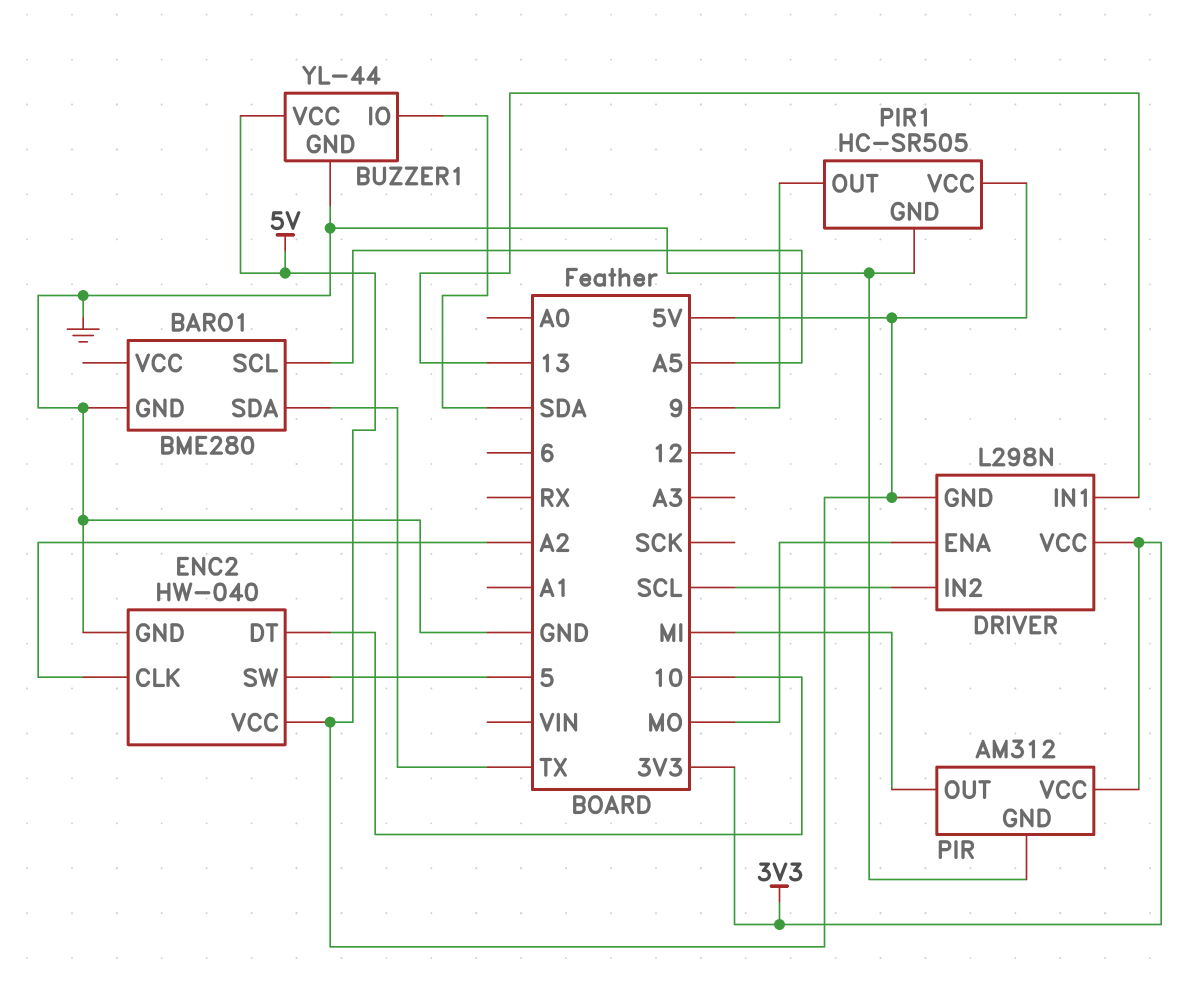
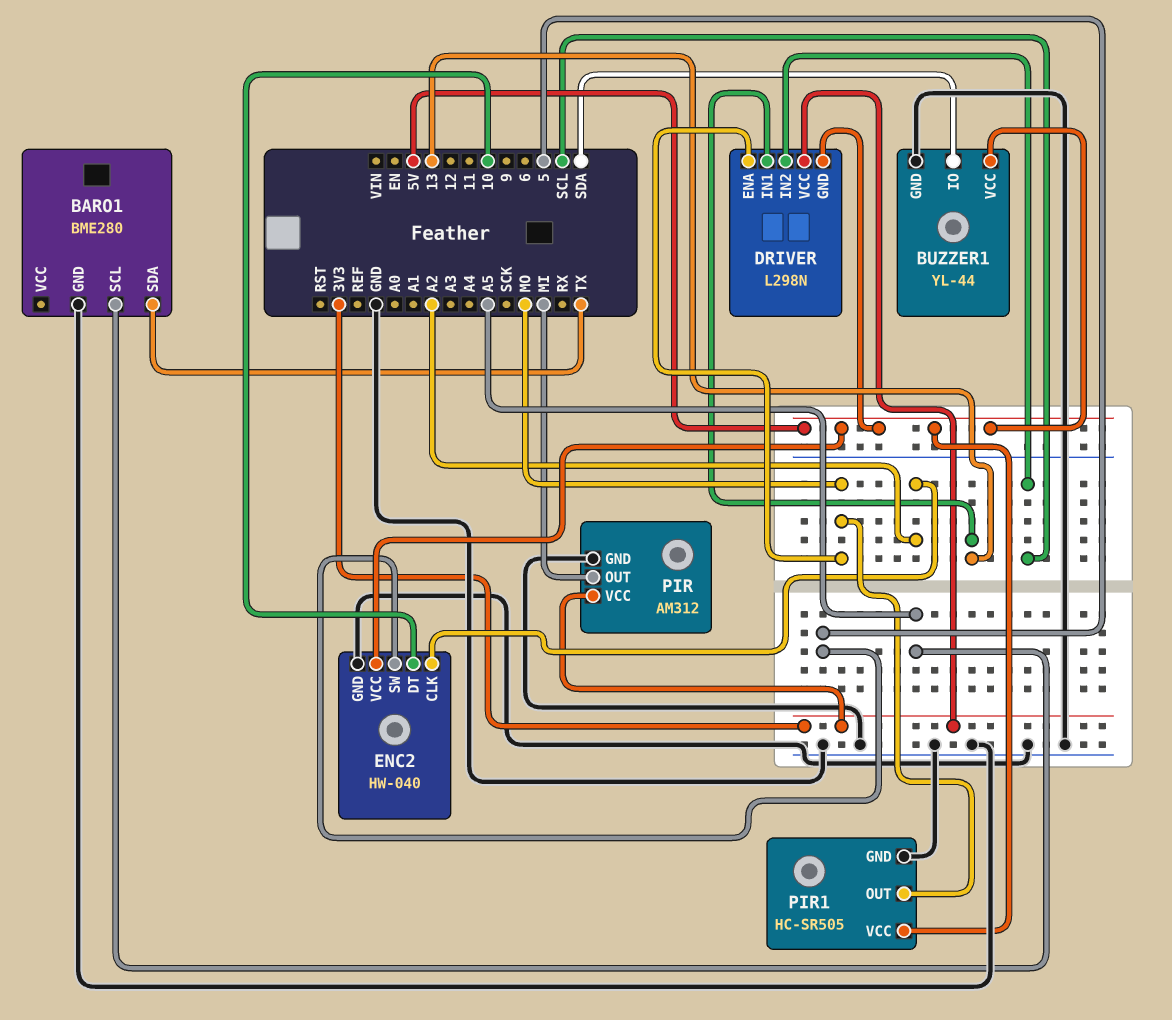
PIR1 pin OUT: 9 -> MO

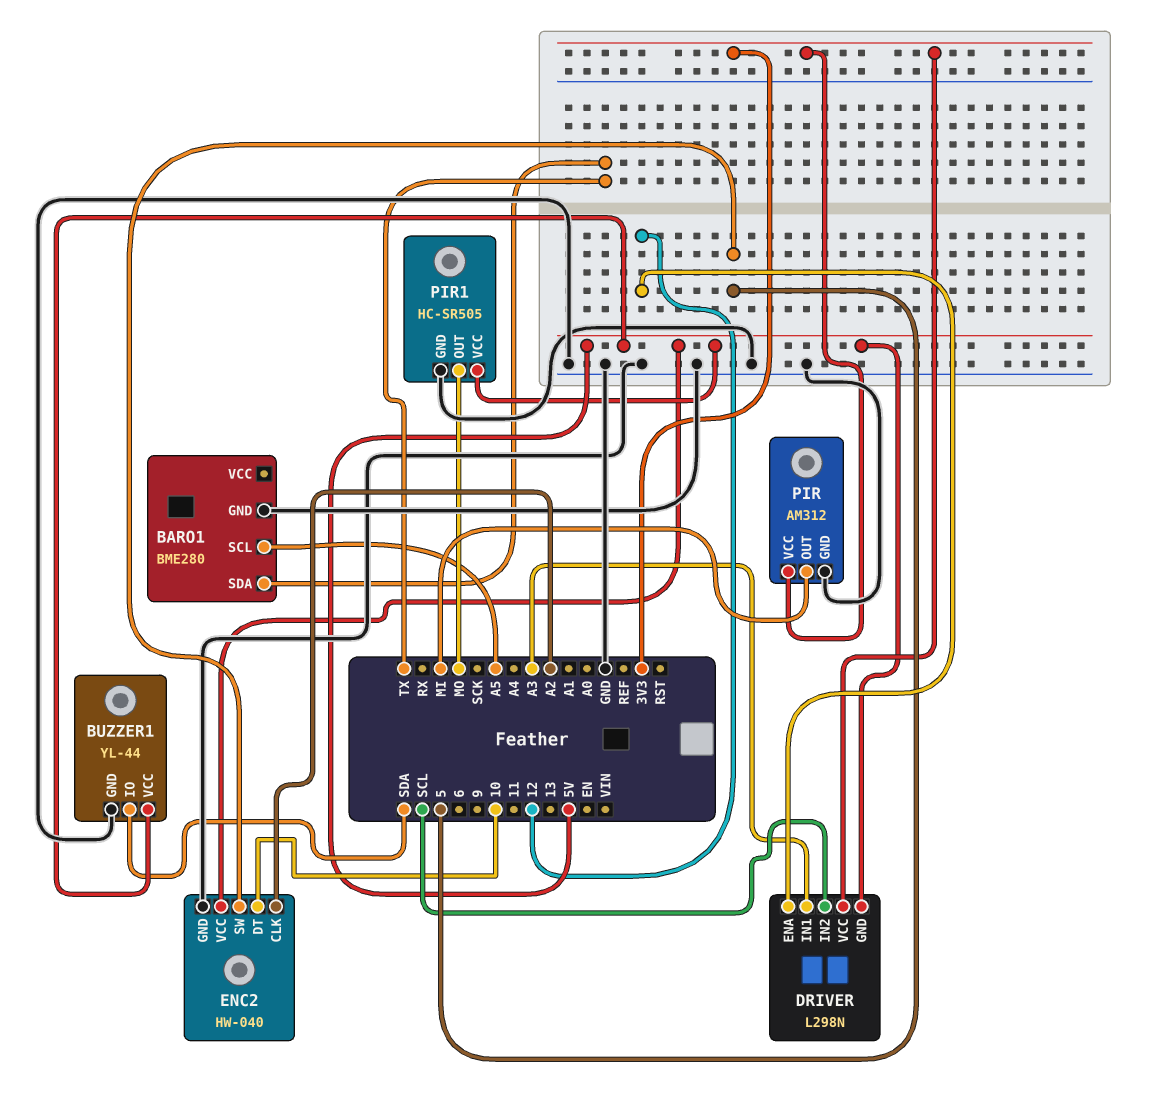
DRIVER pin ENA: MO -> 12
DRIVER pin IN1: 13 -> A3

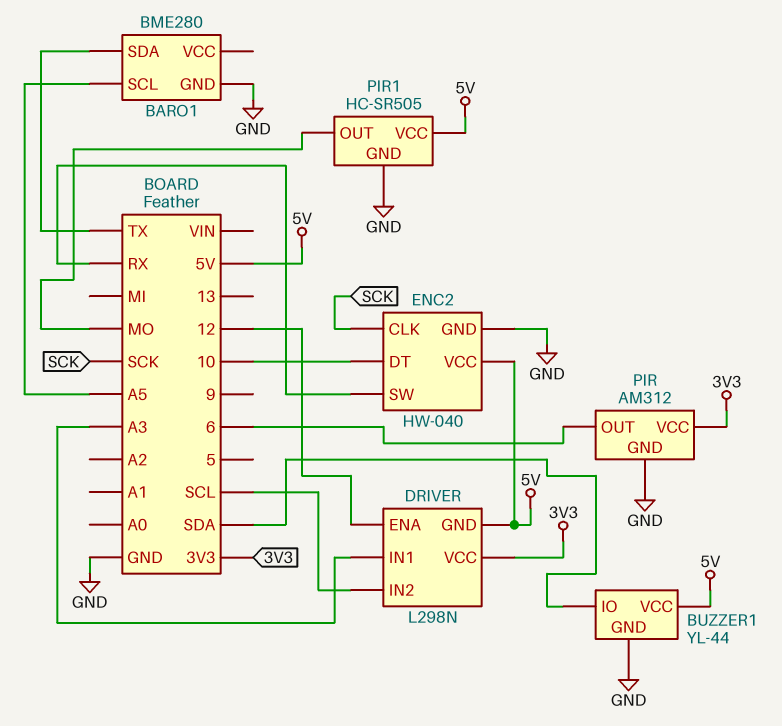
ENC2 pin CLK: A2 -> SCK
ENC2 pin SW: 5 -> RX
PIR pin OUT: MI -> 6

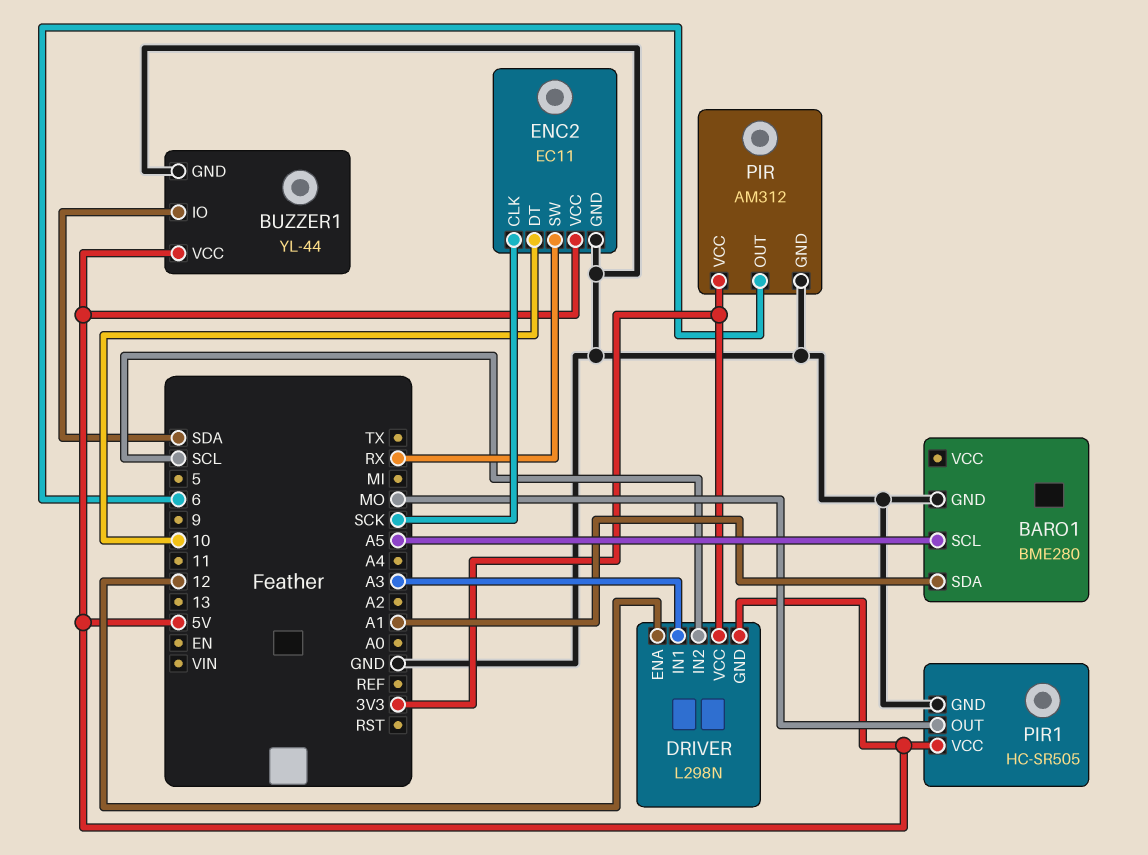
BARO1 pin SDA: TX -> A1
ENC2: HW-040 -> EC11

